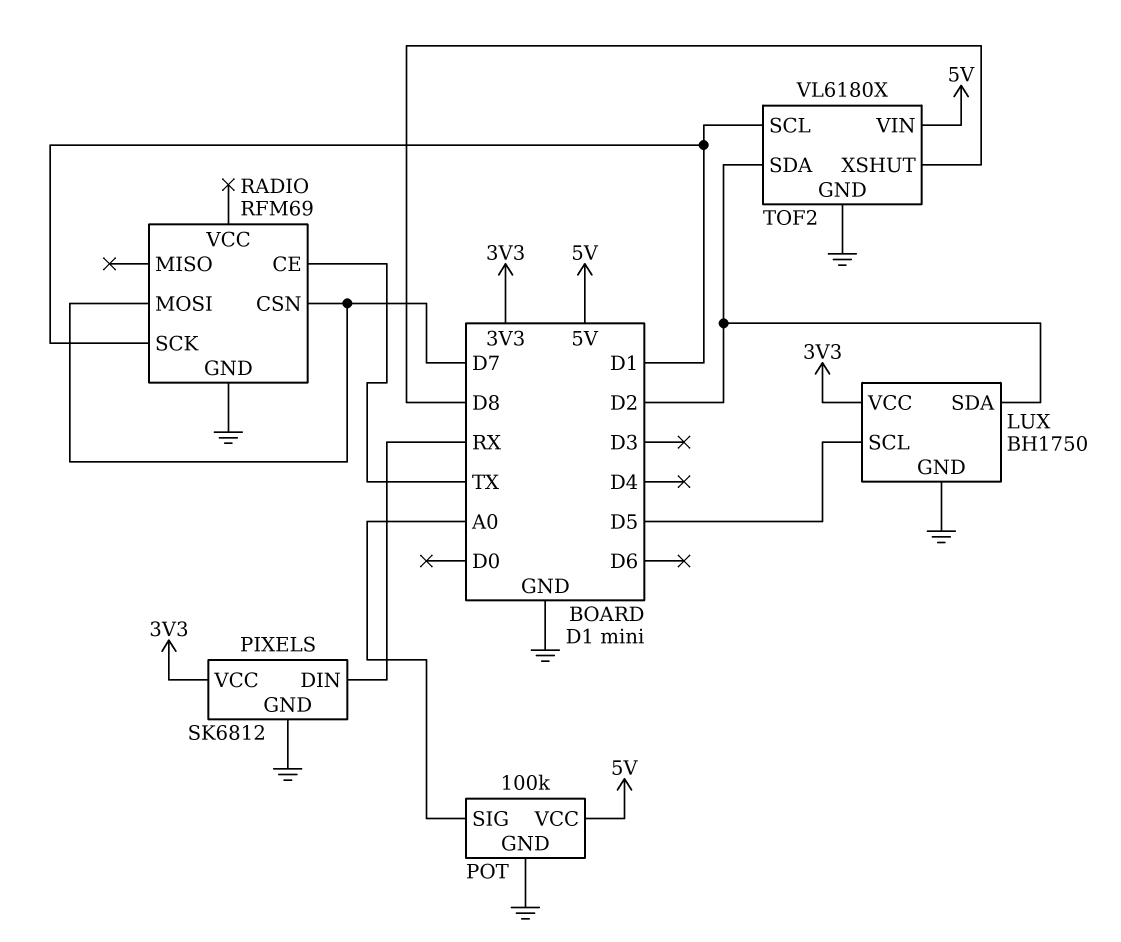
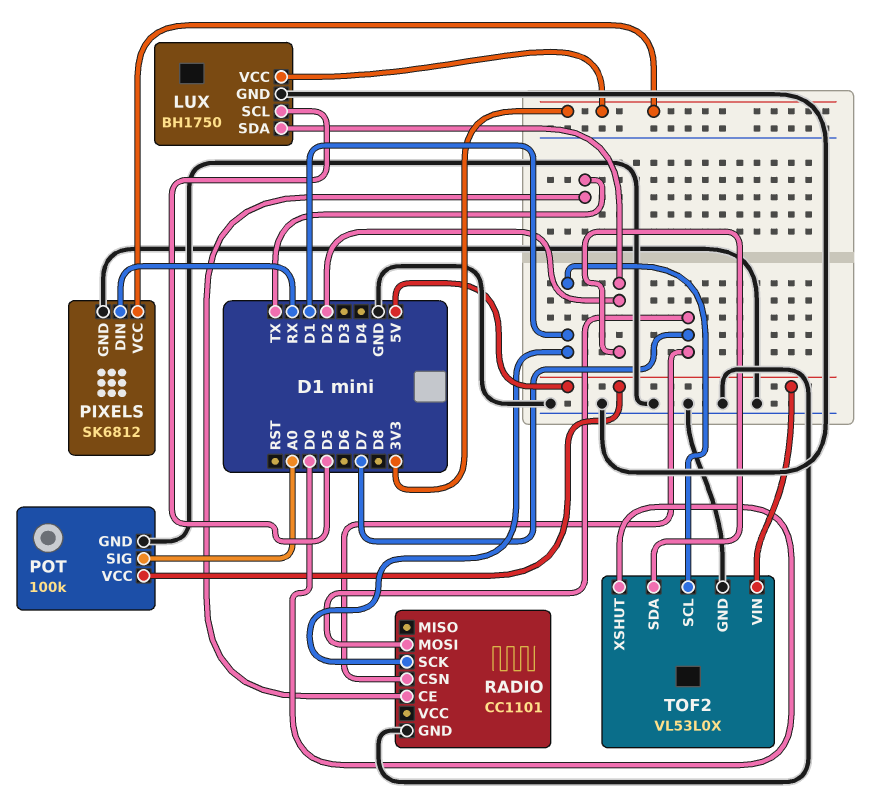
RADIO: RFM69 -> CC1101
TOF2: VL6180X -> VL53L0X
TOF2 pin XSHUT: D8 -> D0

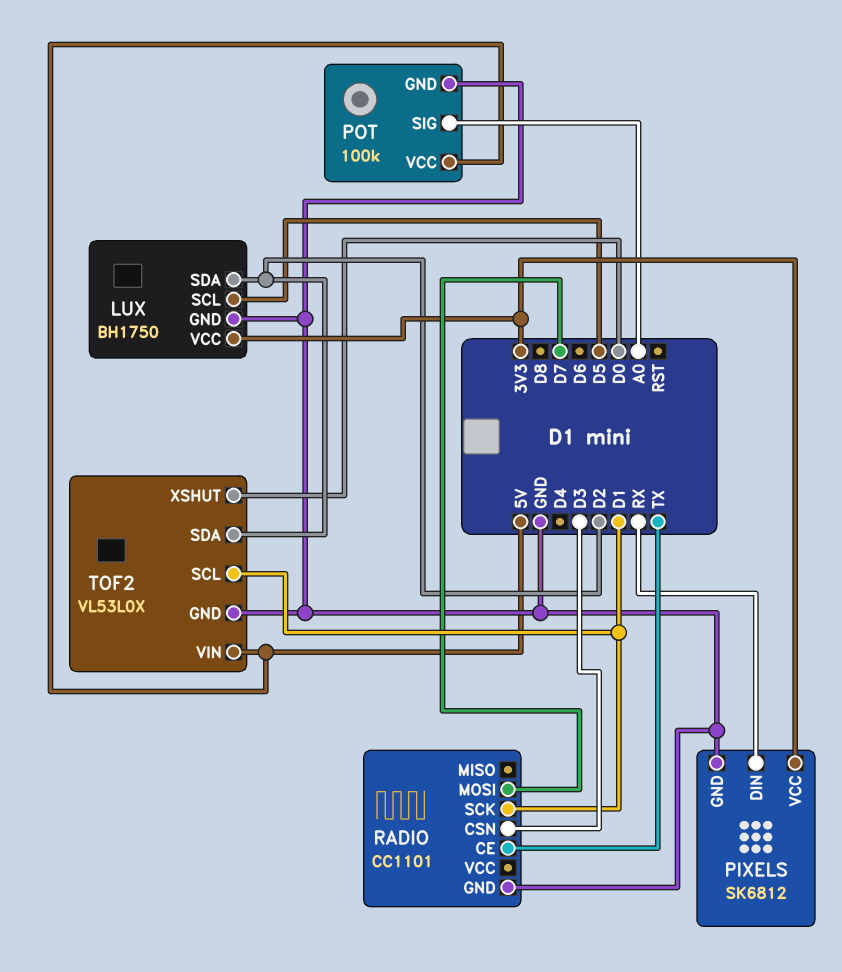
RADIO pin CSN: D7 -> D3

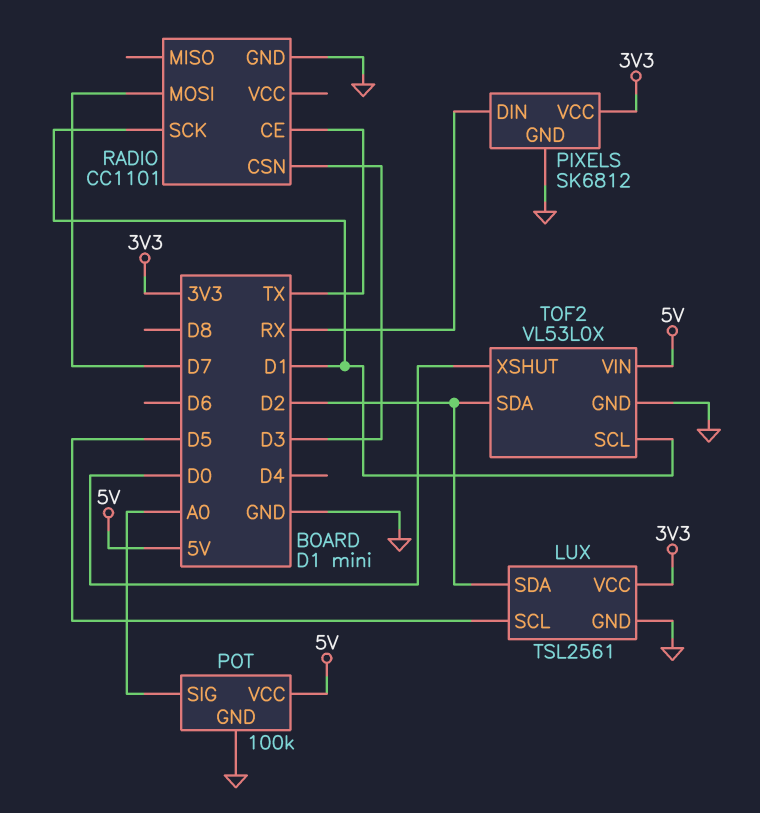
LUX: BH1750 -> TSL2561

